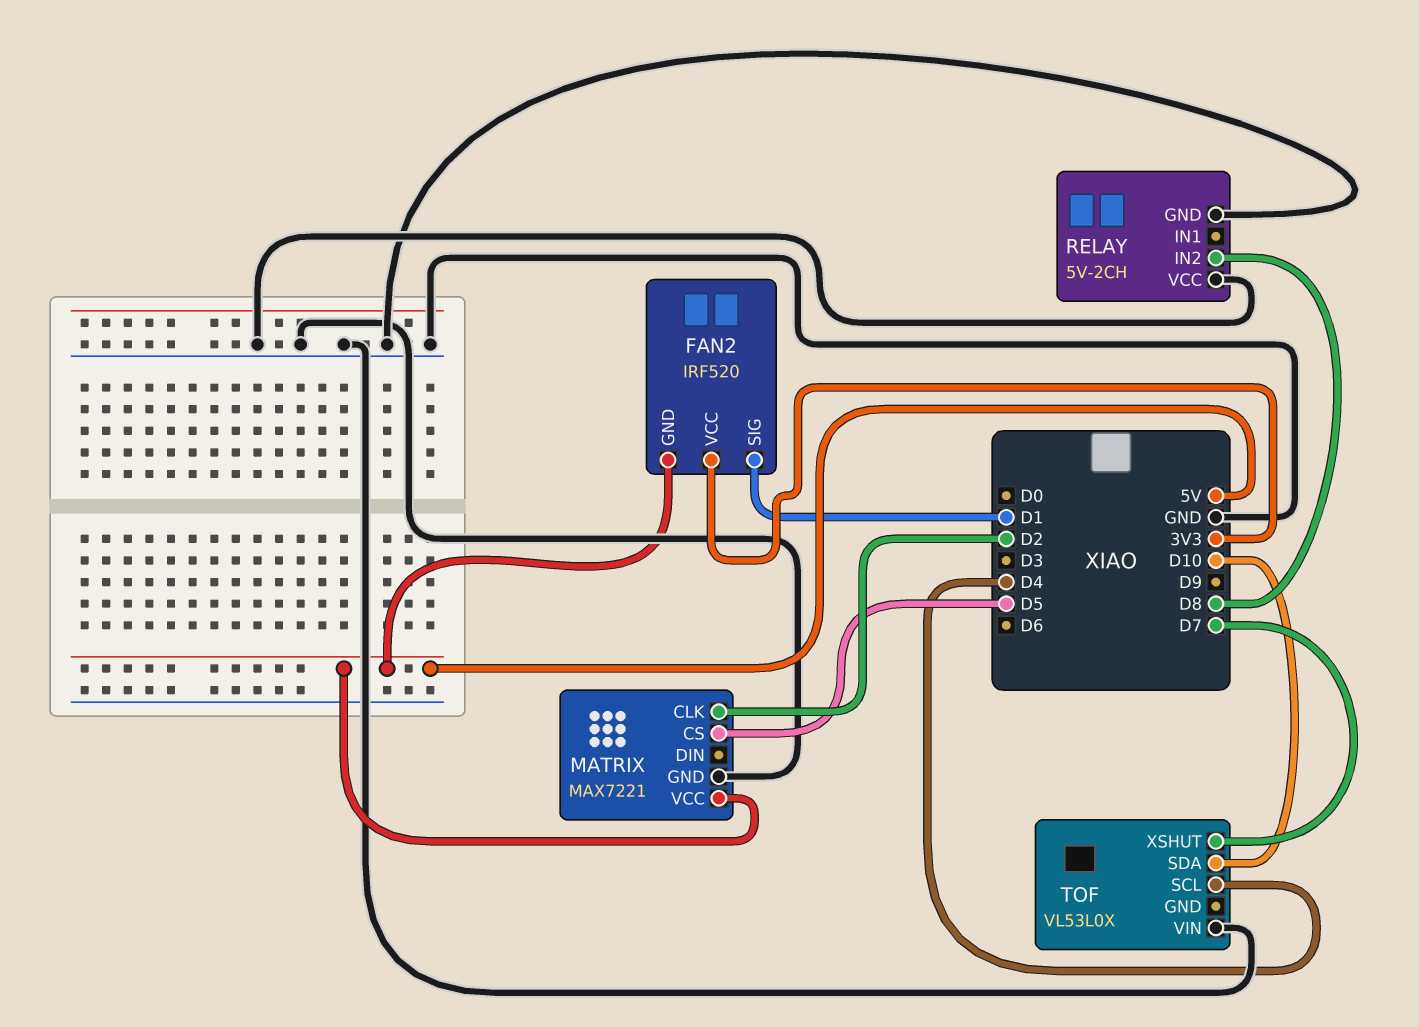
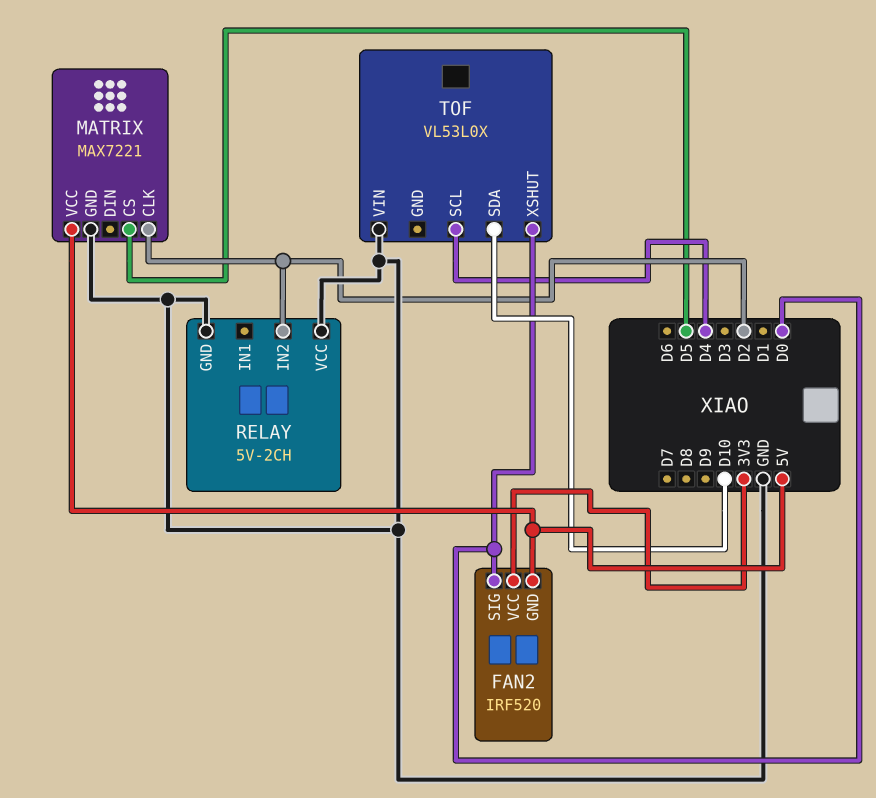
FAN2 pin SIG: D1 -> D0
RELAY pin IN2: D8 -> D2
TOF pin XSHUT: D7 -> D0

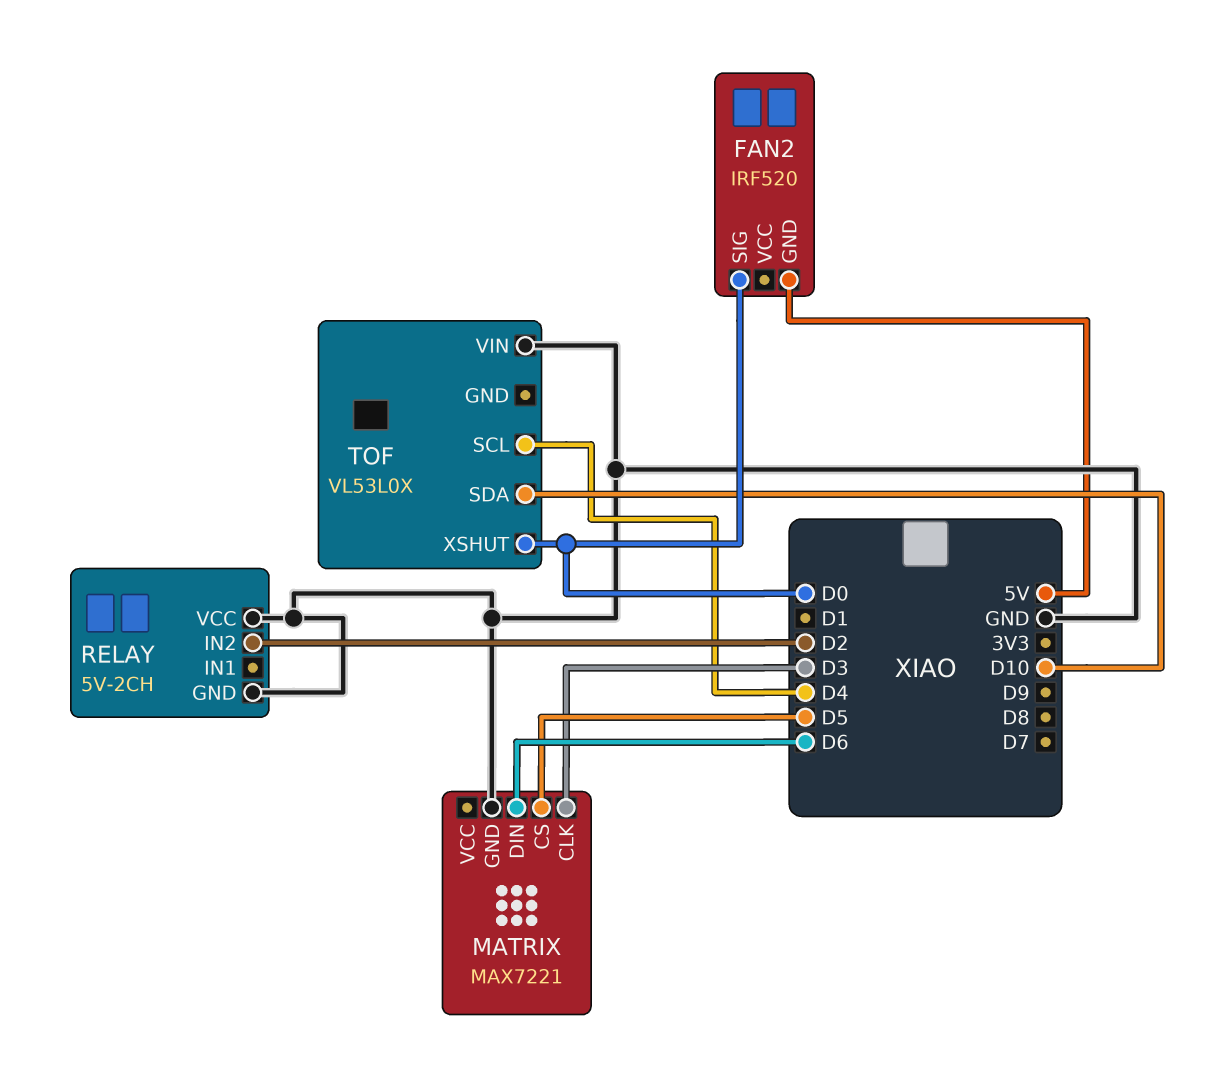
FAN2 pin VCC: 3V3 -> none
MATRIX pin CLK: D2 -> D3
MATRIX pin DIN: none -> D6
MATRIX pin VCC: 5V -> none

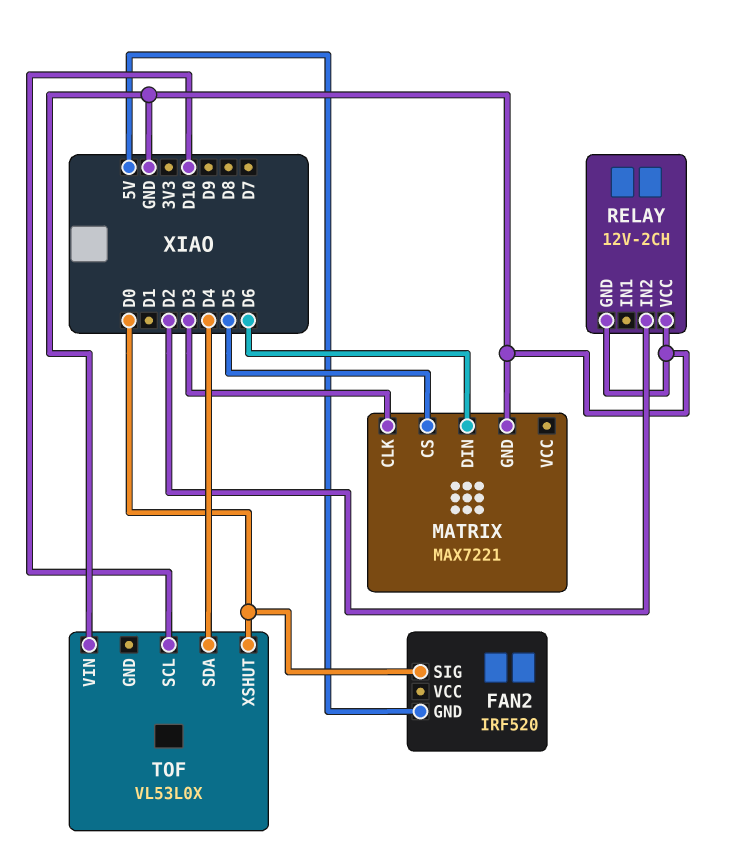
RELAY: 5V-2CH -> 12V-2CH
TOF pin SCL: D4 -> D10
TOF pin SDA: D10 -> D4

